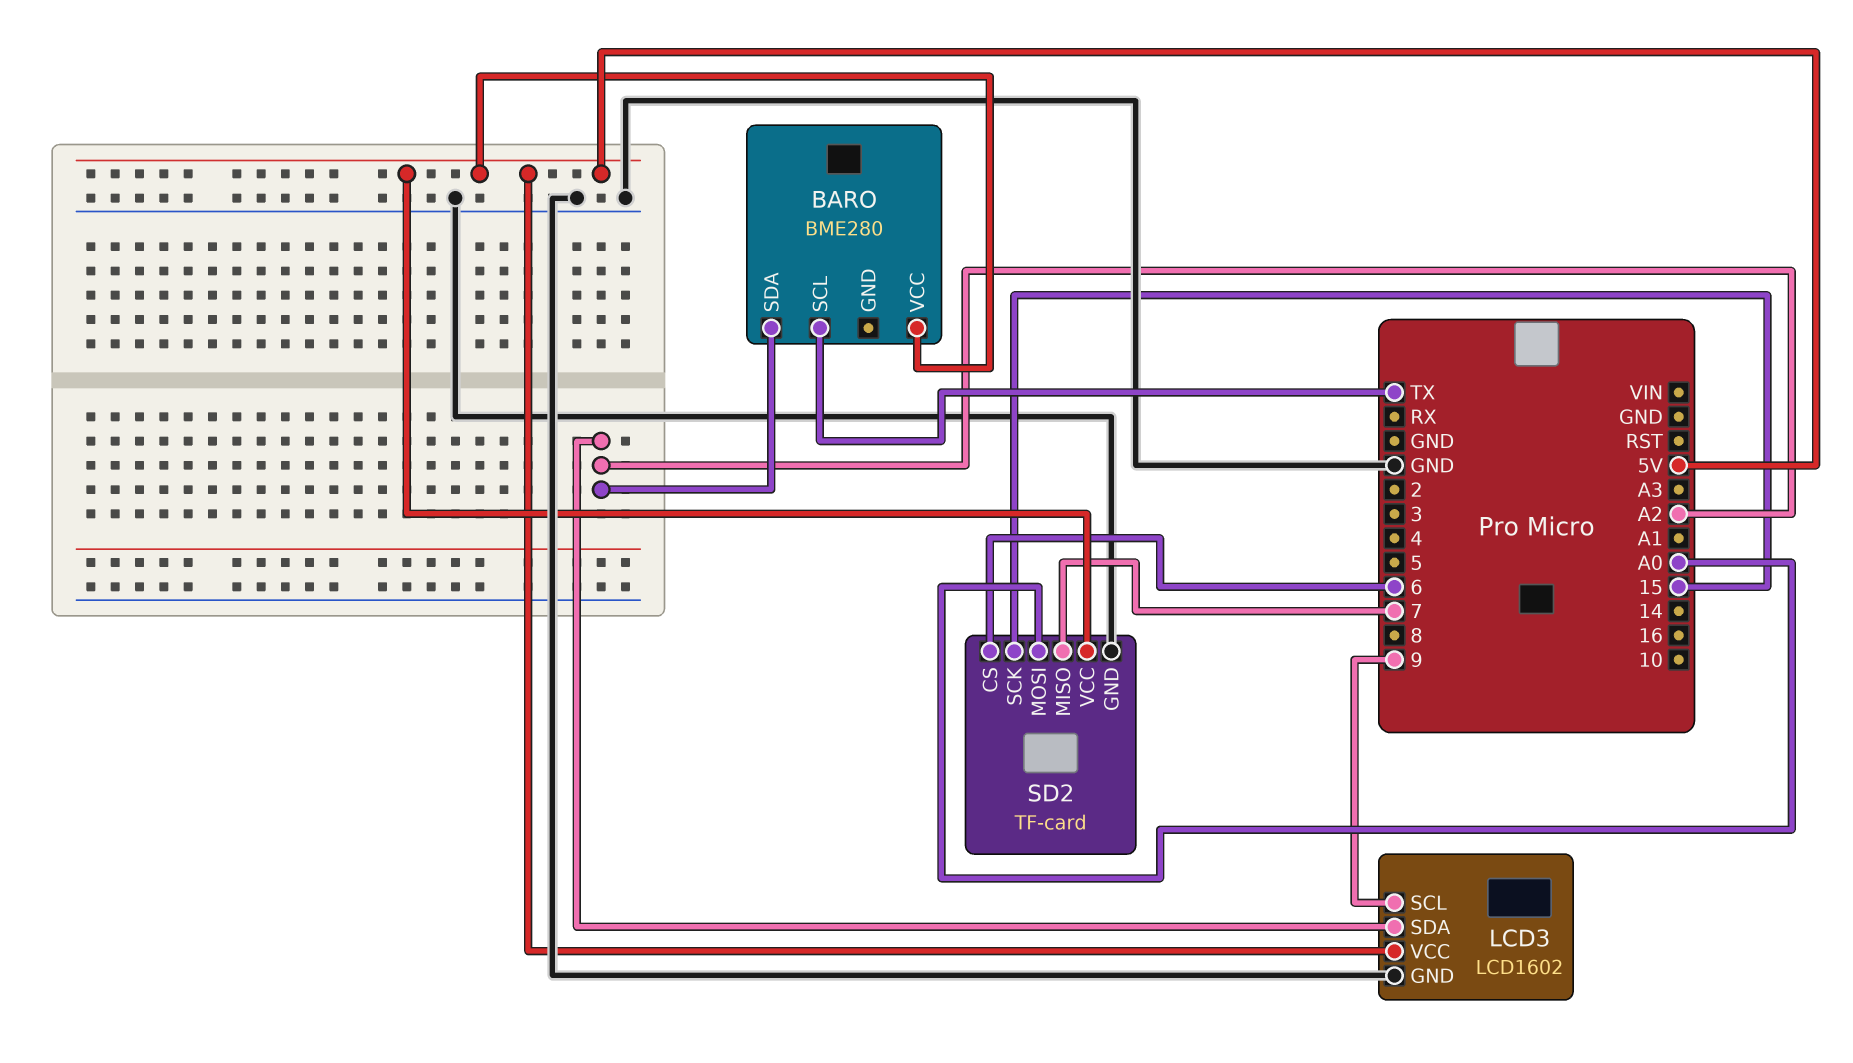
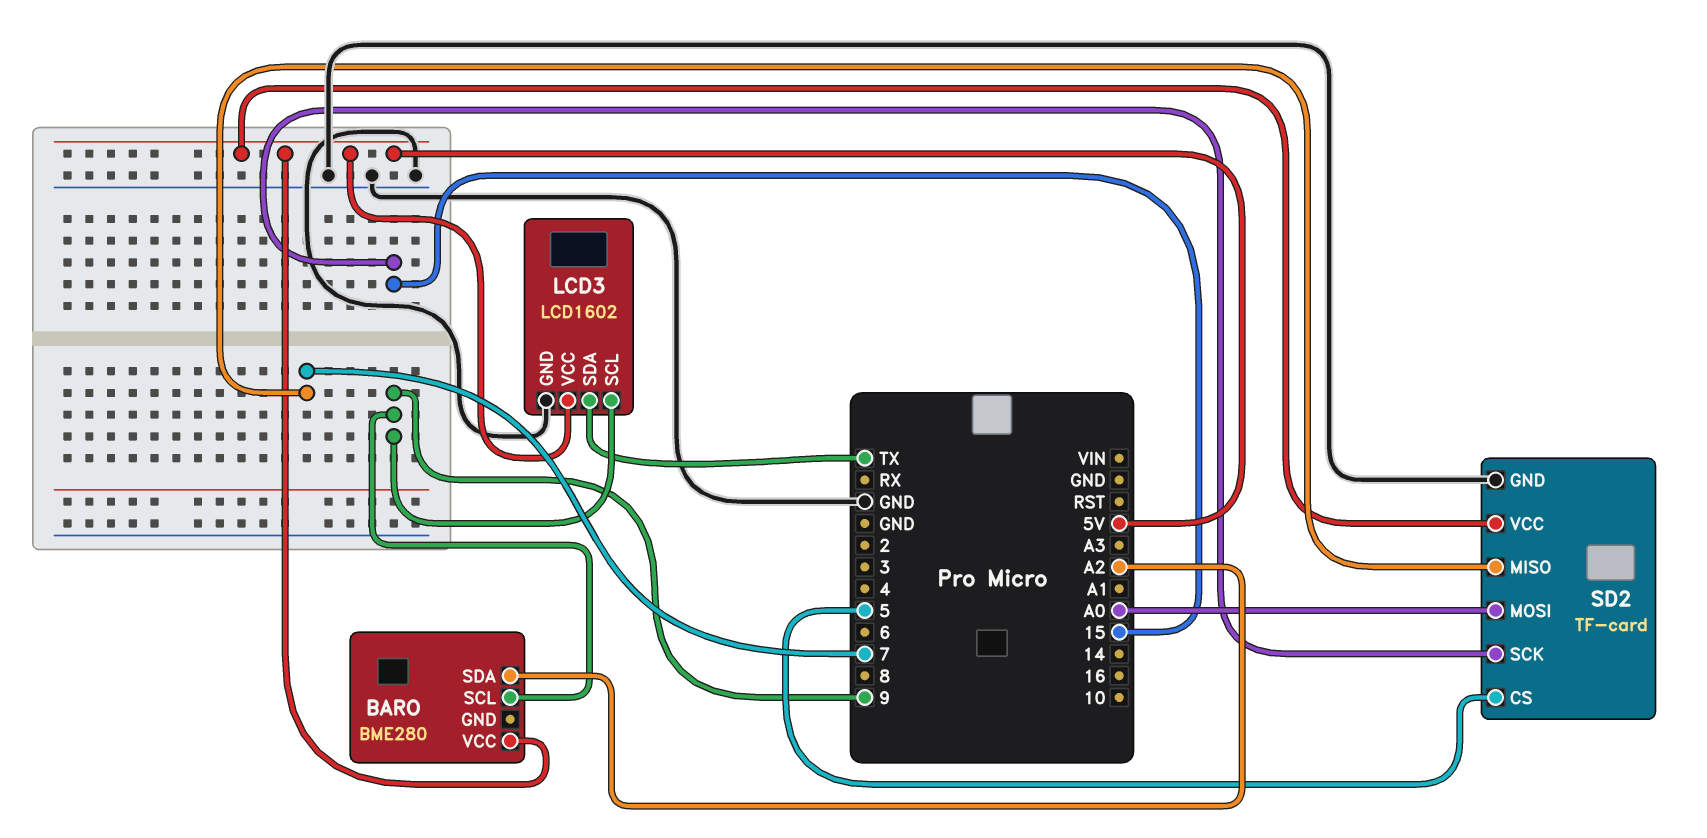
BARO pin SCL: TX -> 9
LCD3 pin SDA: A2 -> TX
SD2 pin CS: 6 -> 5

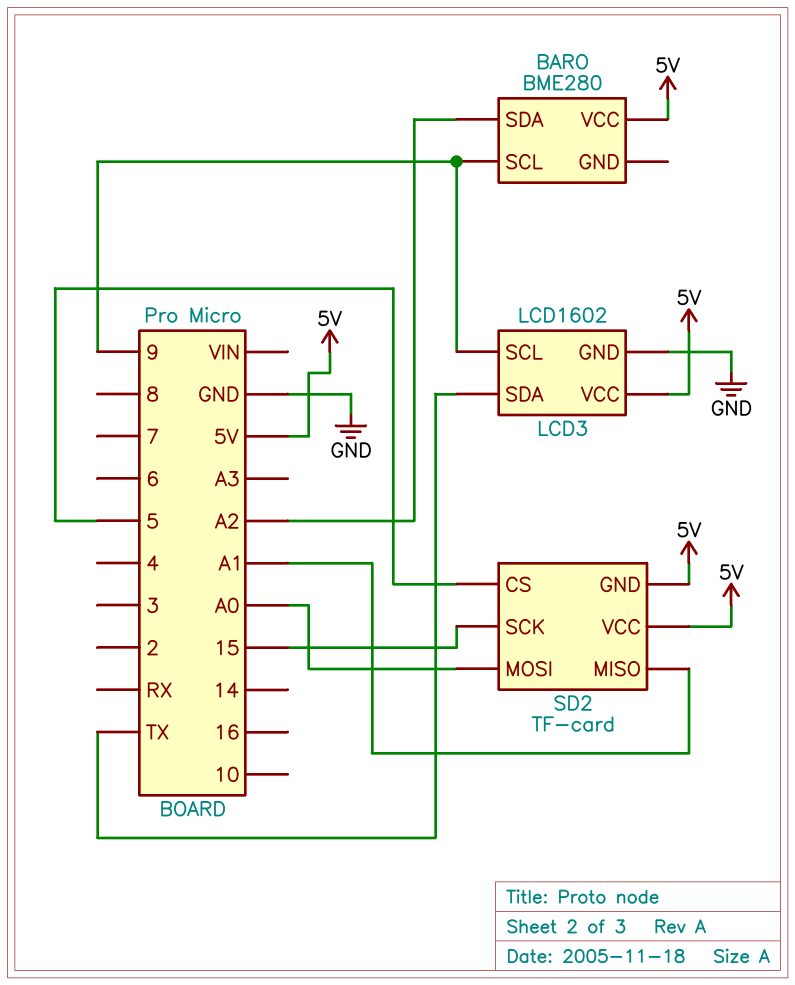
SD2 pin GND: GND -> 5V
SD2 pin MISO: 7 -> A1

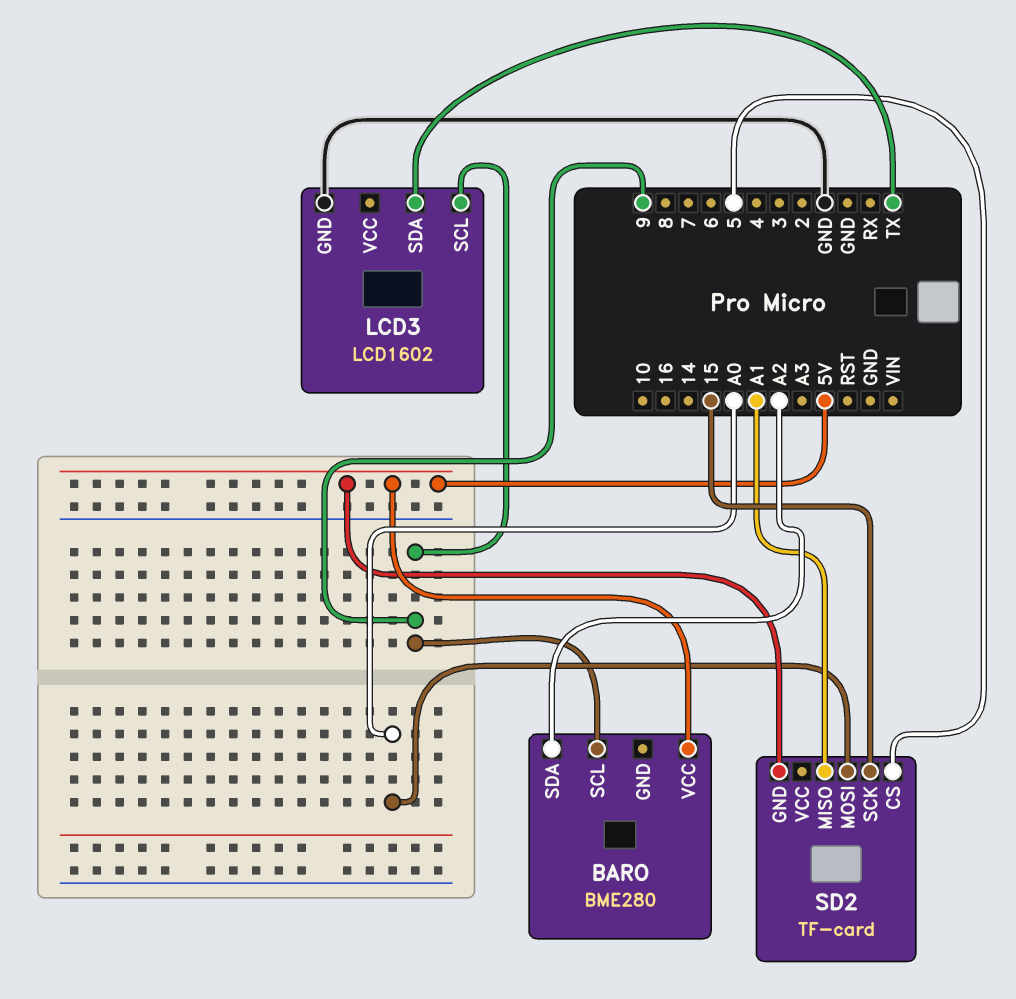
LCD3 pin VCC: 5V -> none
SD2 pin VCC: 5V -> none

